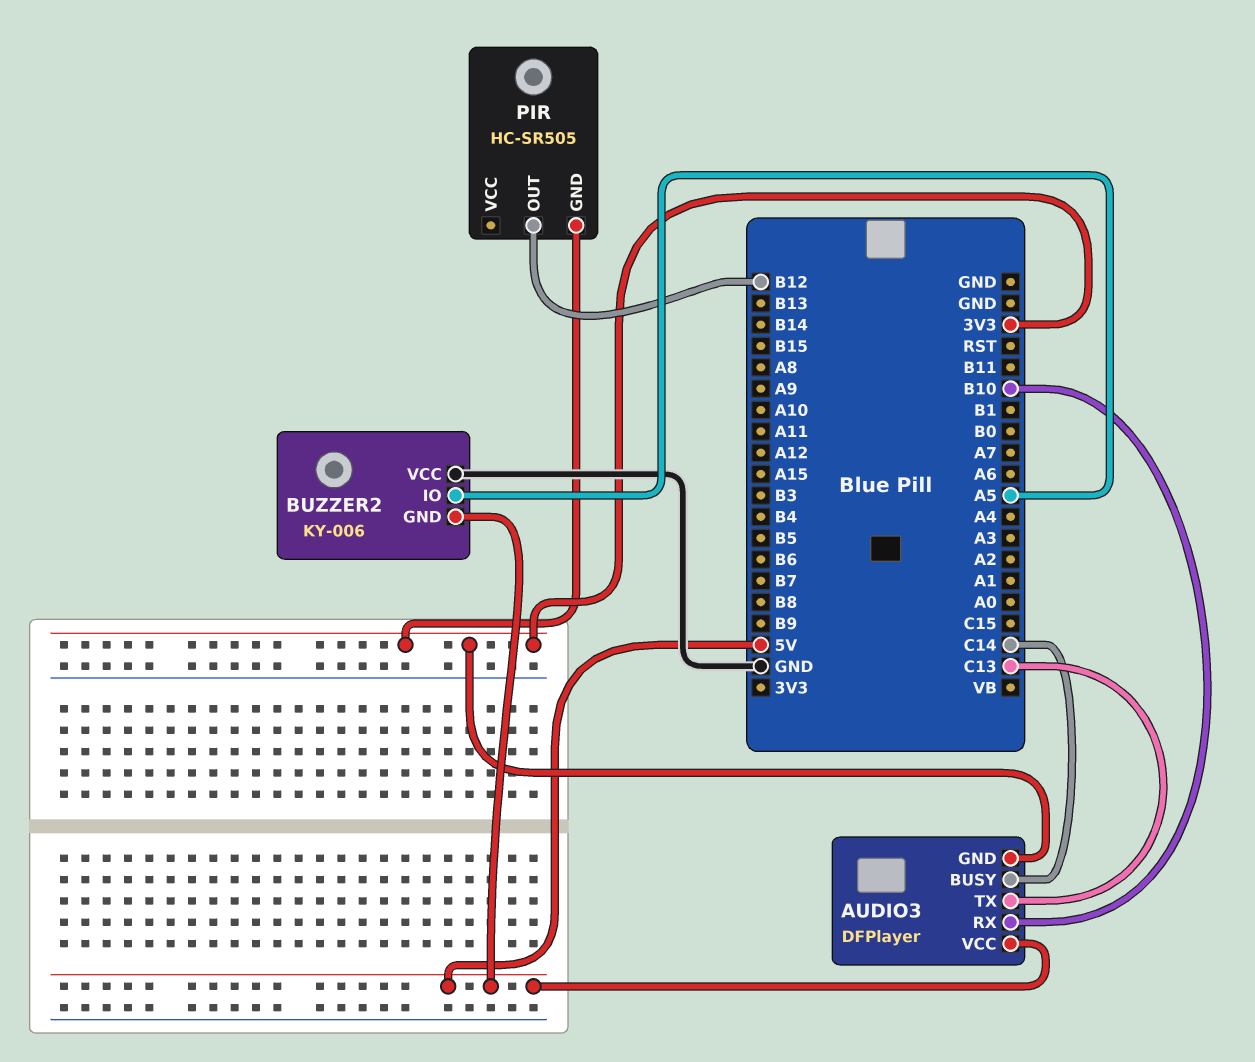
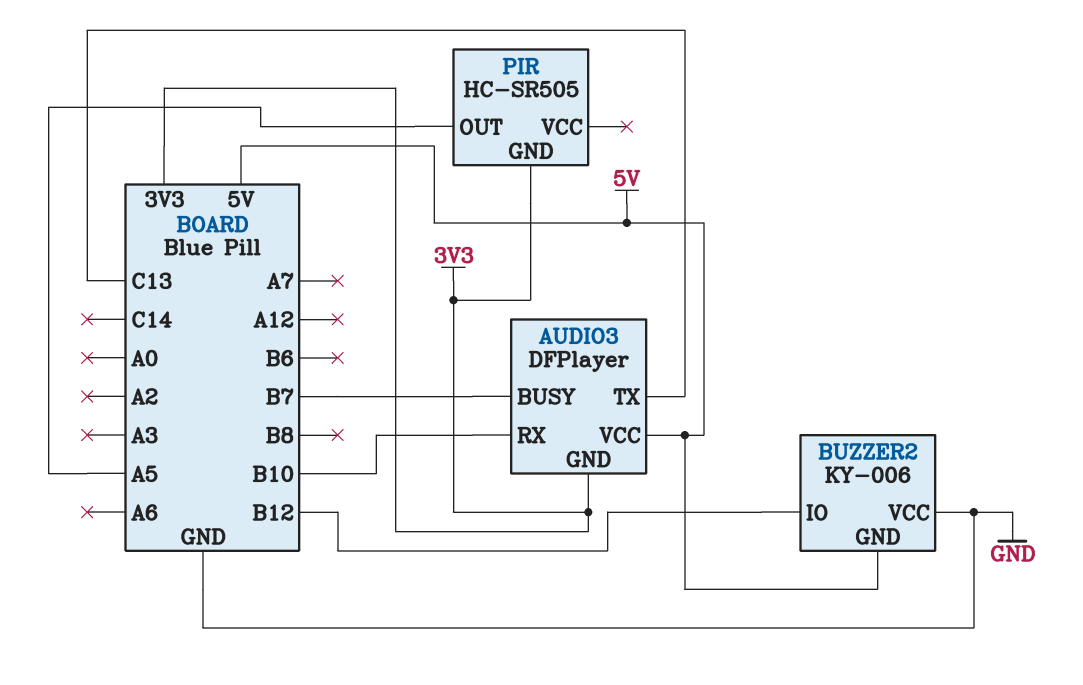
AUDIO3 pin BUSY: C14 -> B7
BUZZER2 pin IO: A5 -> B12
PIR pin OUT: B12 -> A5

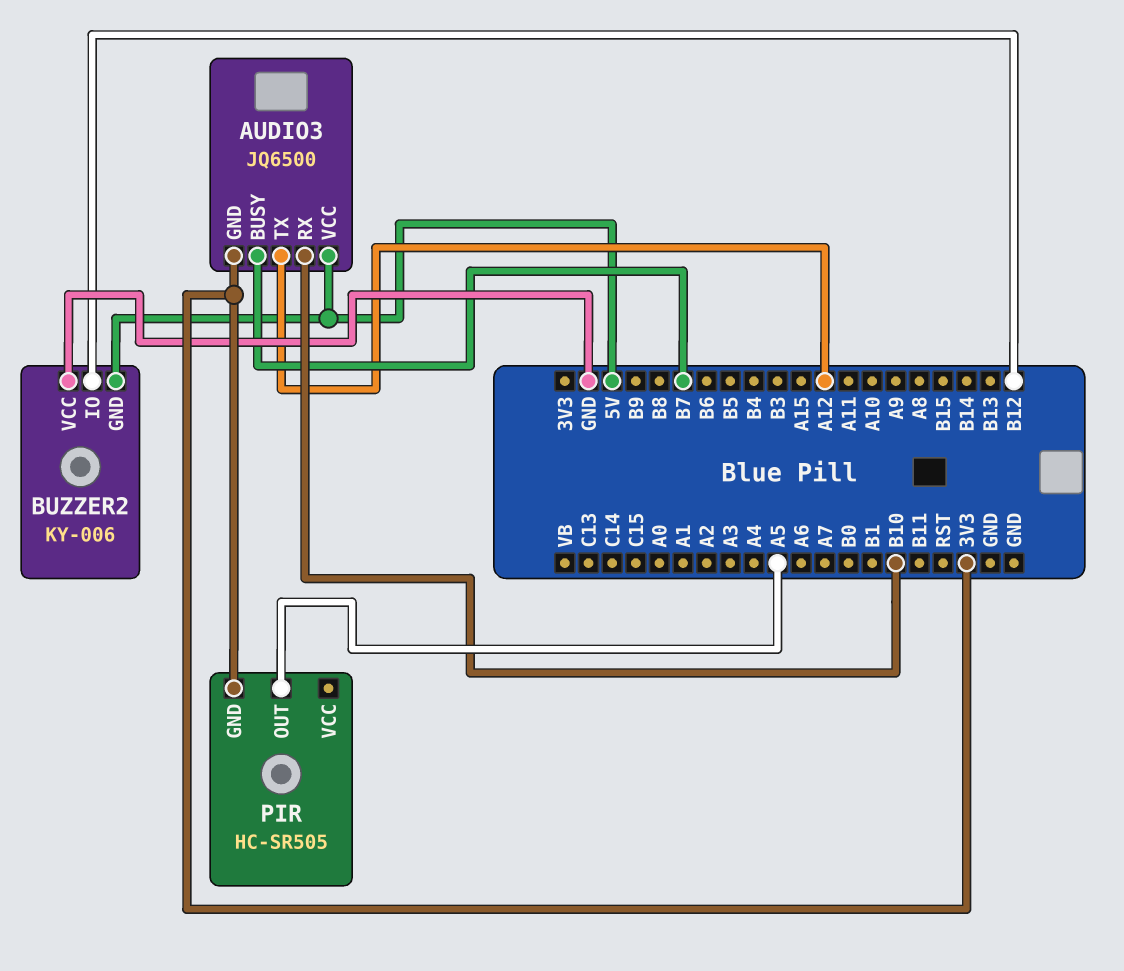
AUDIO3: DFPlayer -> JQ6500
AUDIO3 pin TX: C13 -> A12

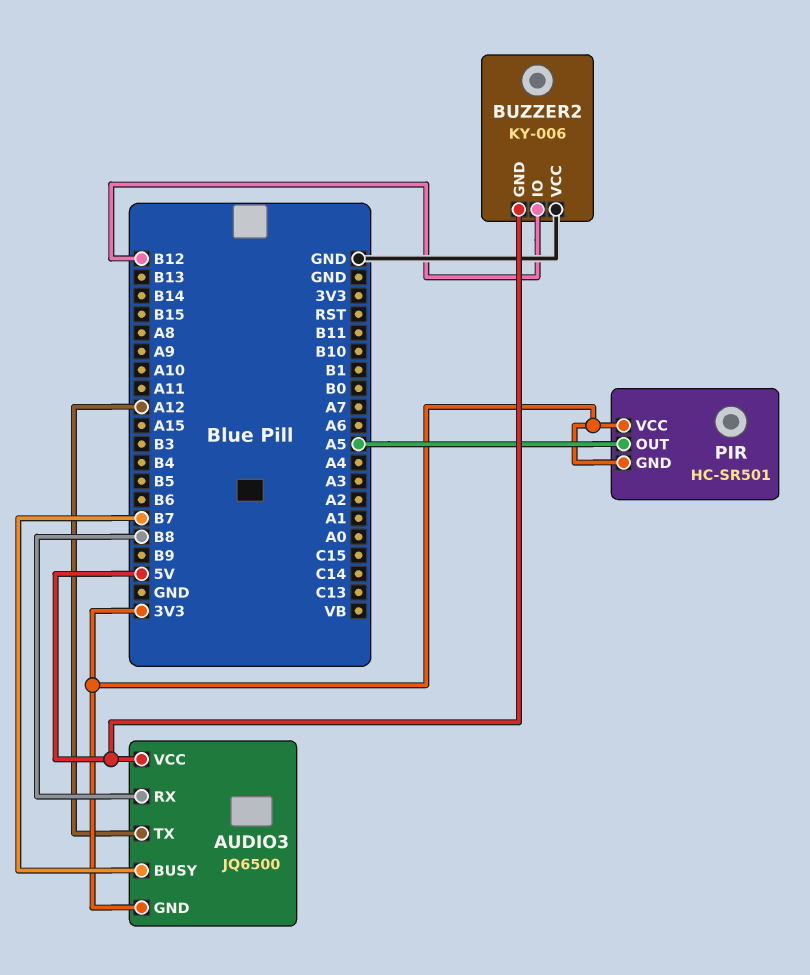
AUDIO3 pin RX: B10 -> B8
PIR: HC-SR505 -> HC-SR501
PIR pin VCC: none -> 3V3

